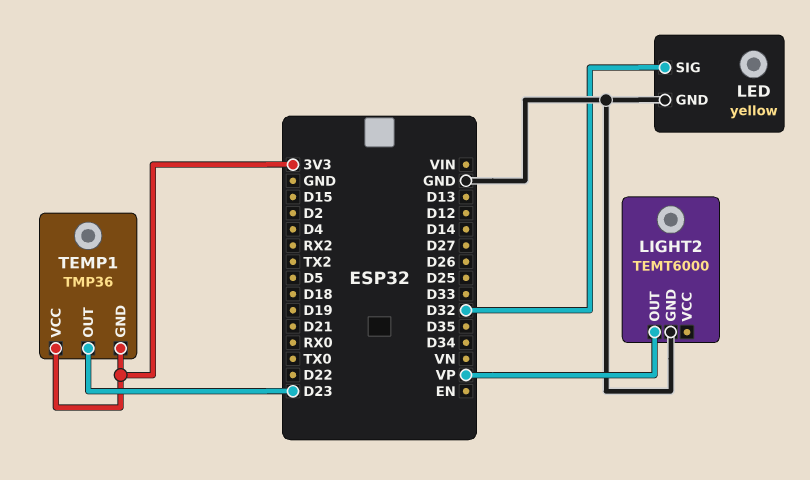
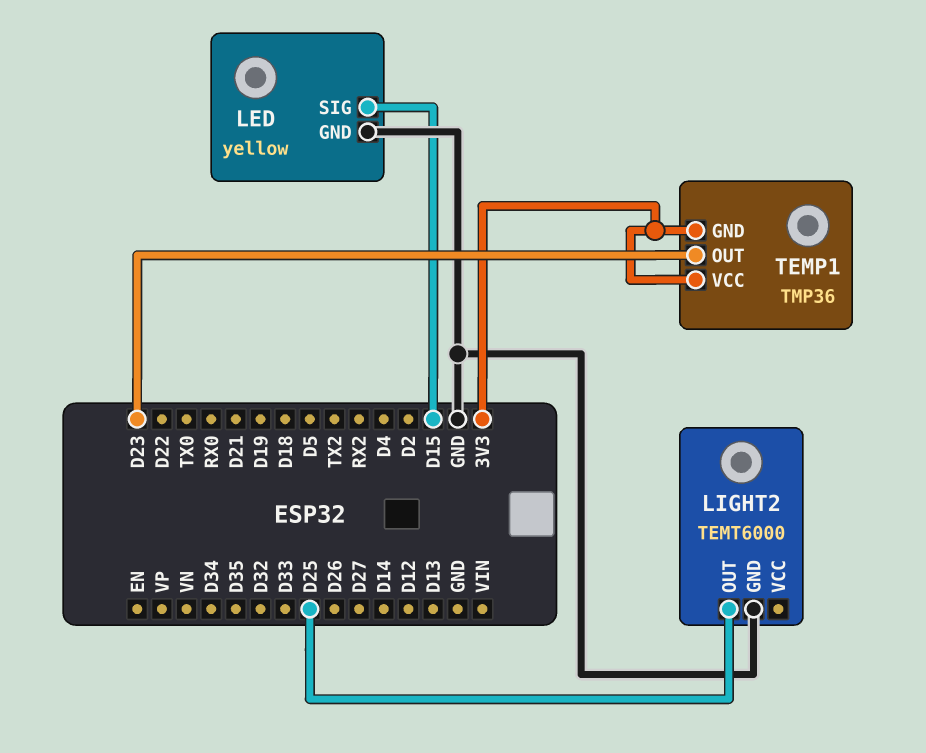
LED pin SIG: D32 -> D15
LIGHT2 pin OUT: VP -> D25

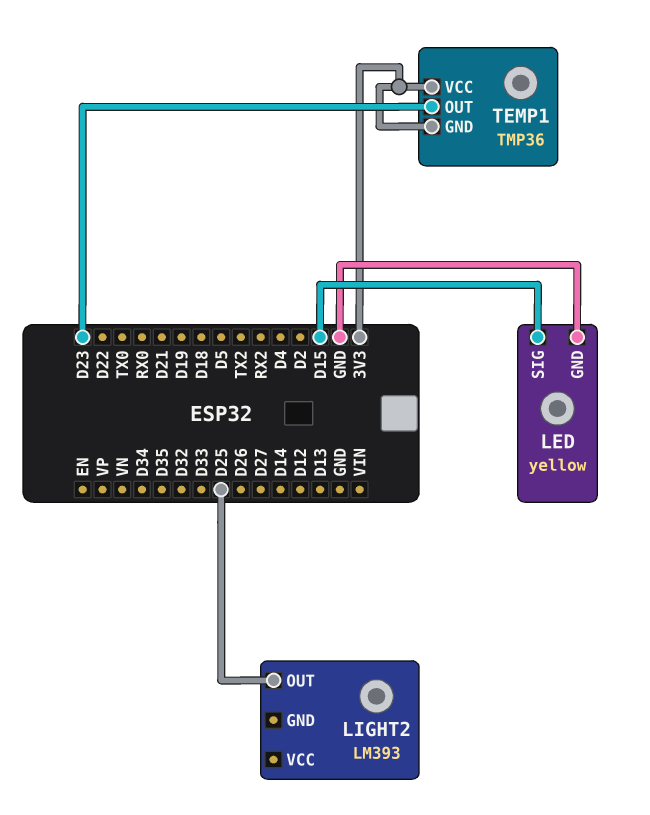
LIGHT2: TEMT6000 -> LM393
LIGHT2 pin GND: GND -> none

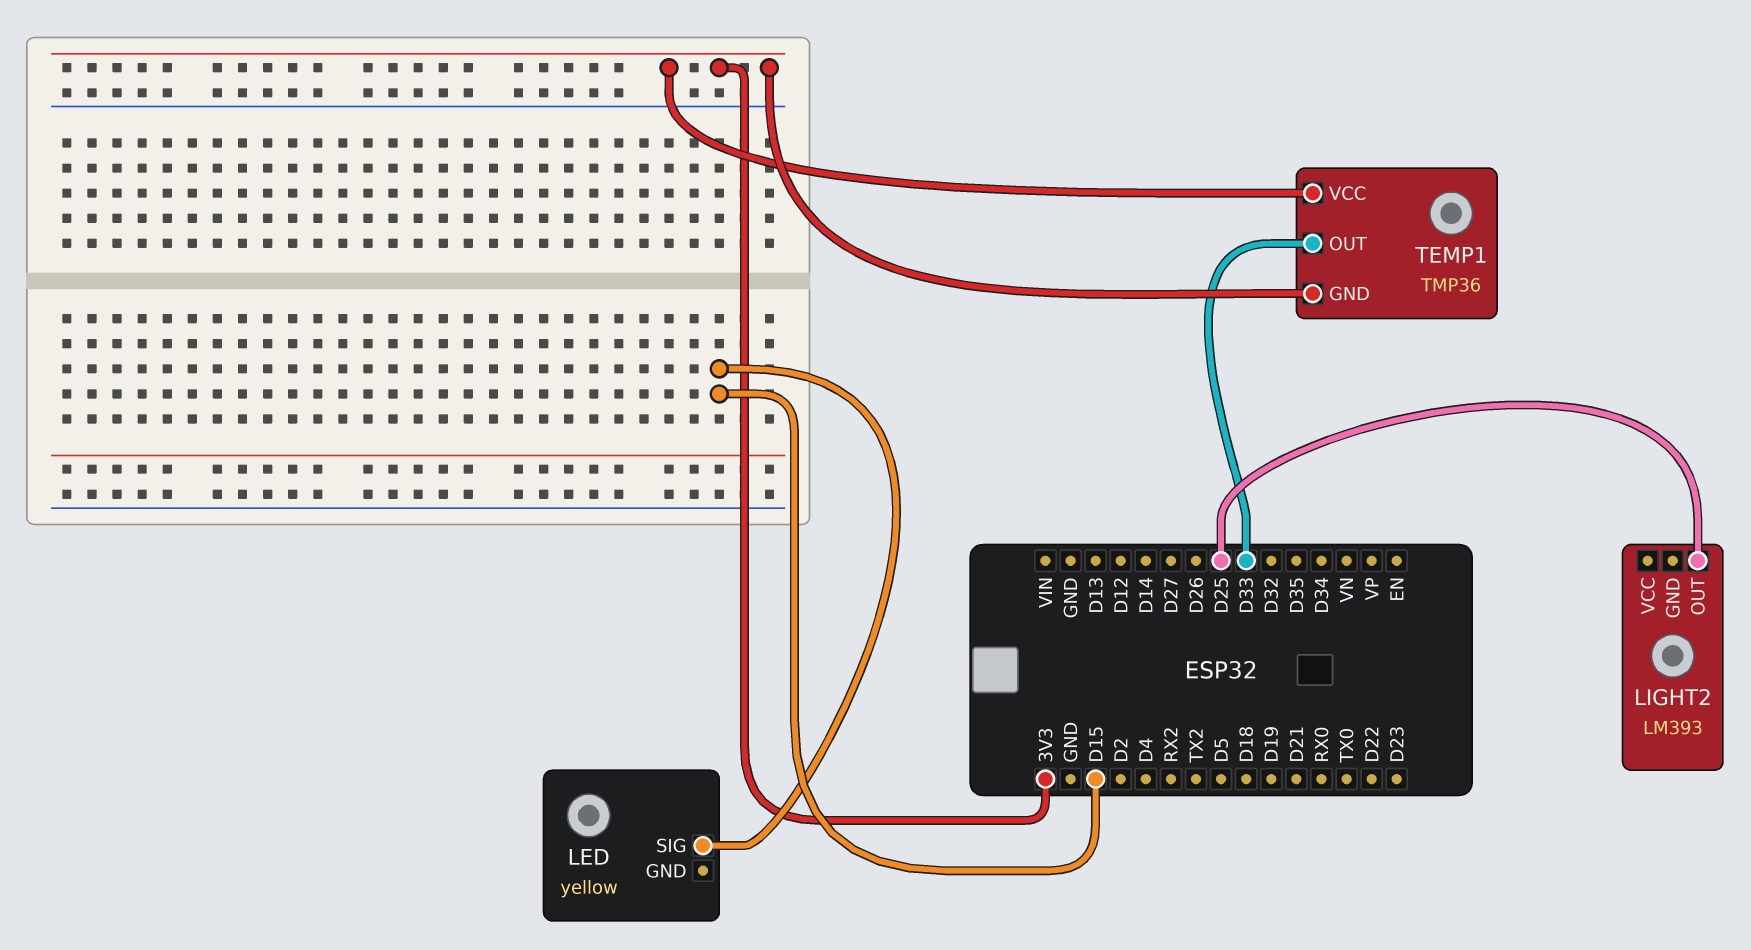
LED pin GND: GND -> none
TEMP1 pin OUT: D23 -> D33

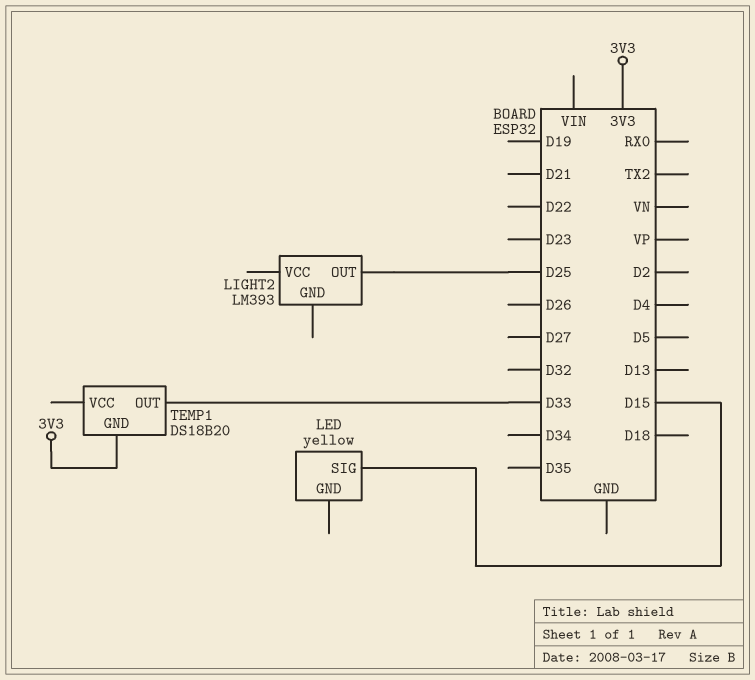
TEMP1: TMP36 -> DS18B20
TEMP1 pin VCC: 3V3 -> none

